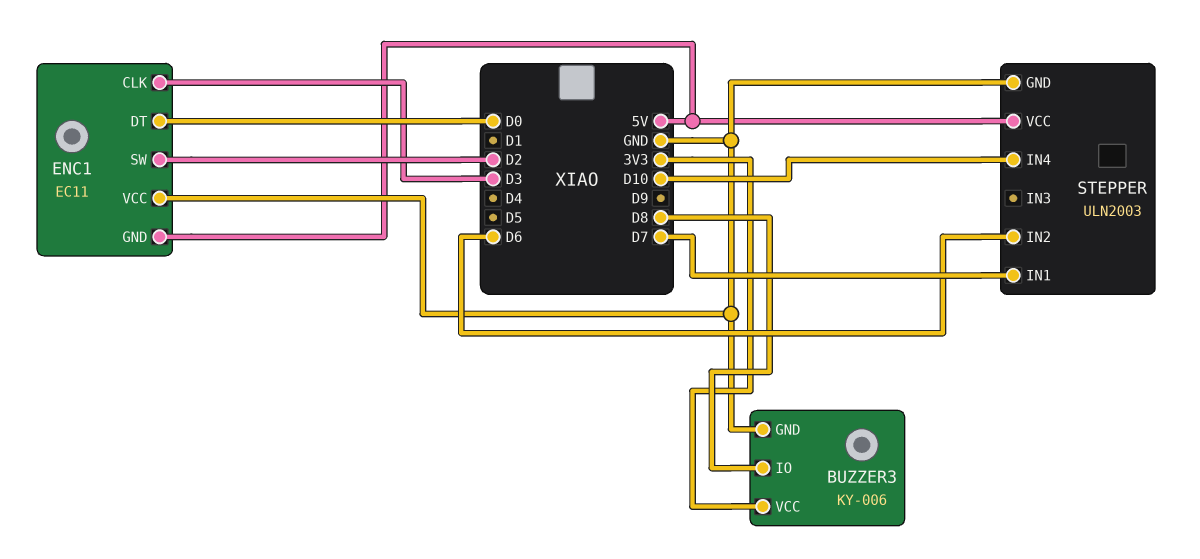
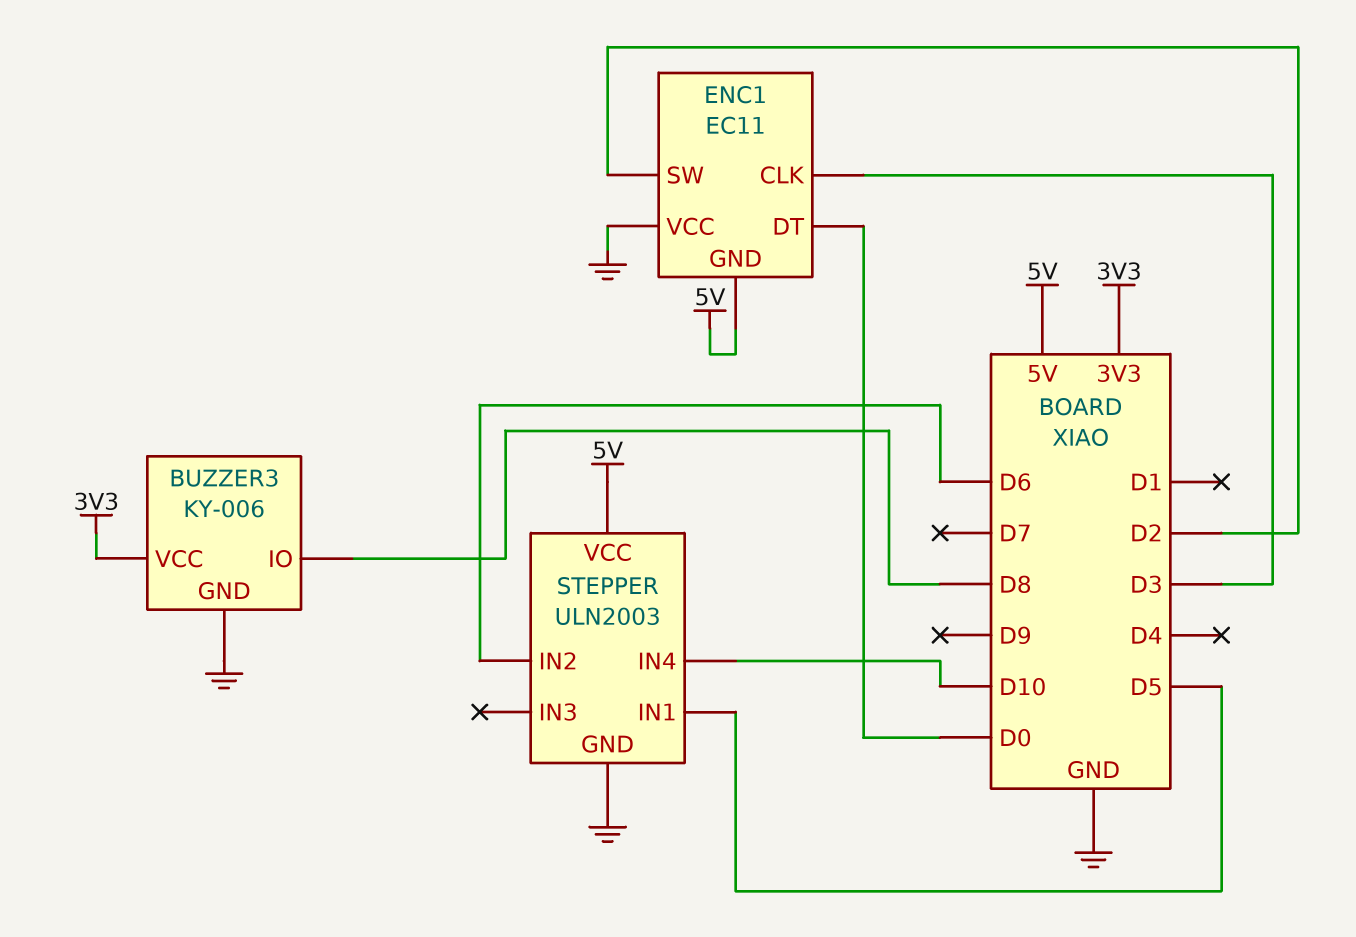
STEPPER pin IN1: D7 -> D5

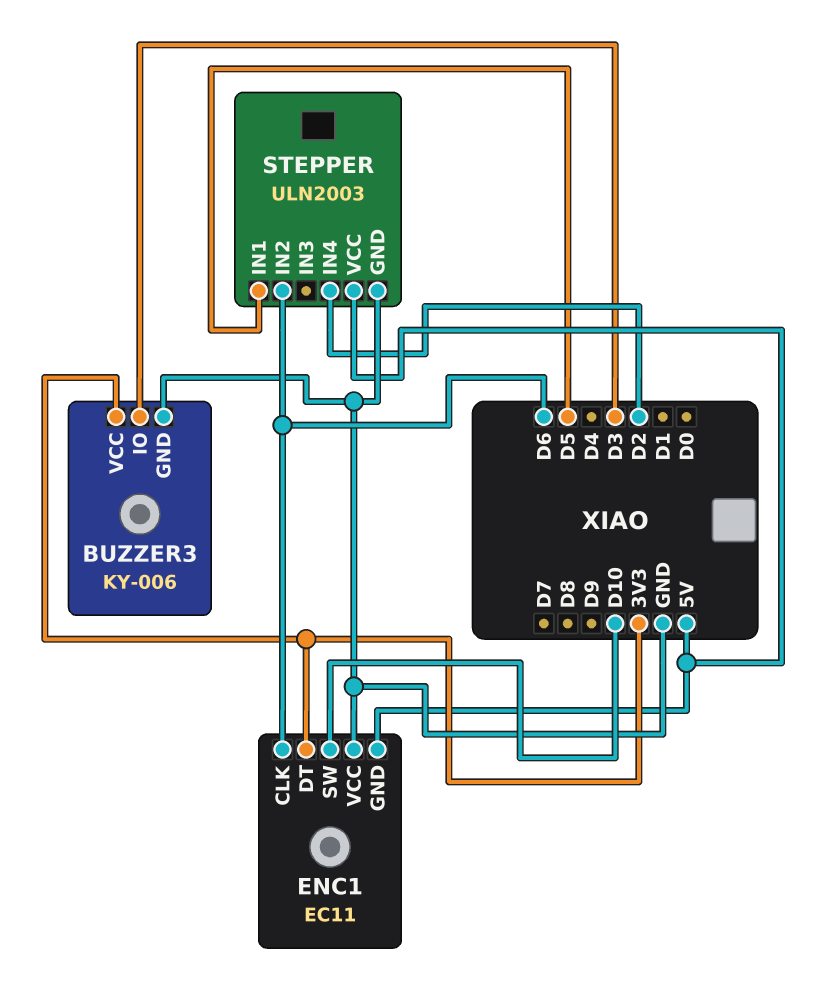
BUZZER3 pin IO: D8 -> D3
ENC1 pin CLK: D3 -> D6
ENC1 pin DT: D0 -> 3V3
ENC1 pin SW: D2 -> D10
STEPPER pin IN4: D10 -> D2

